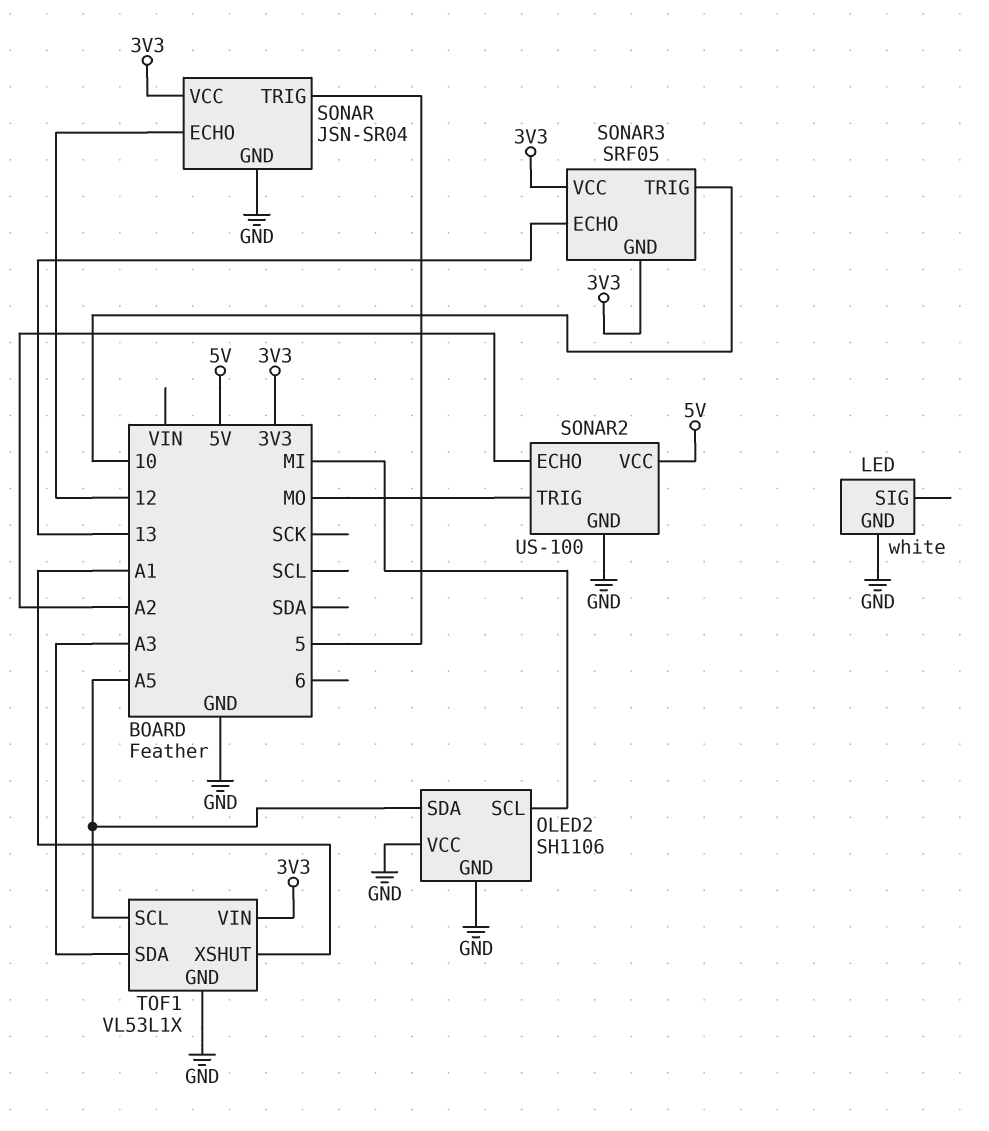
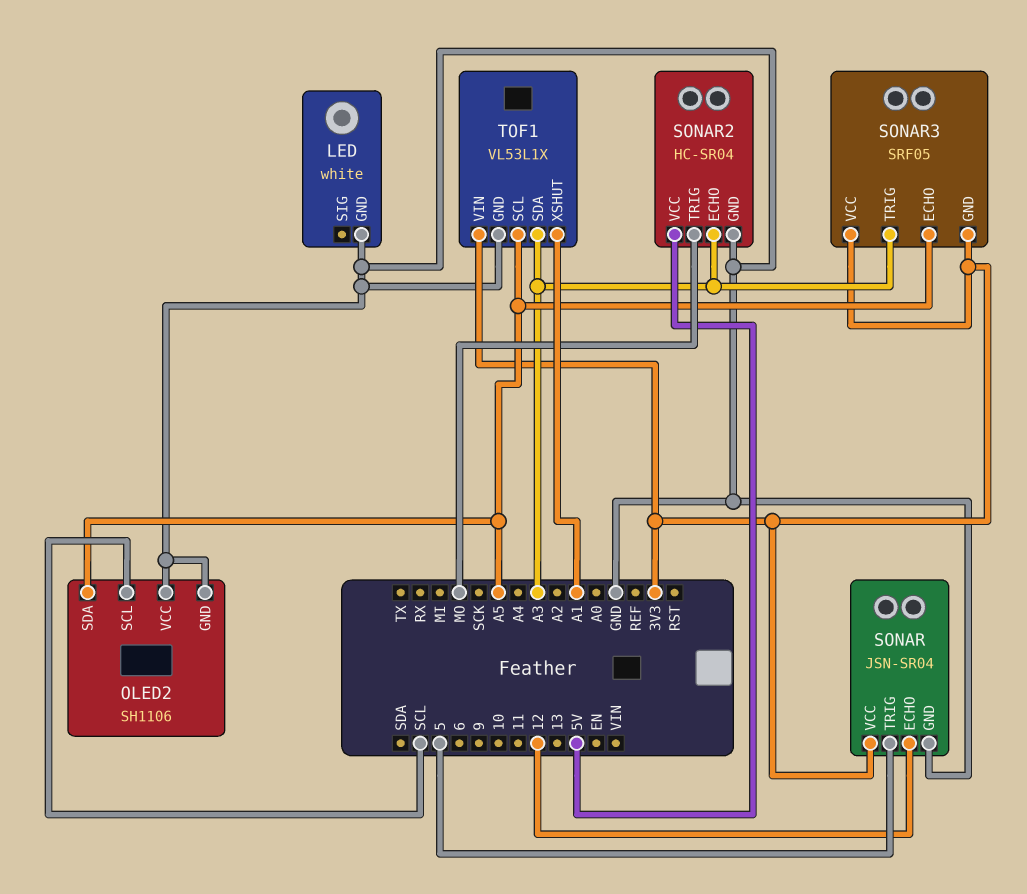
OLED2 pin SCL: MI -> SCL
SONAR2: US-100 -> HC-SR04
SONAR2 pin ECHO: A2 -> A3
SONAR3 pin ECHO: 13 -> A5
SONAR3 pin TRIG: 10 -> A3

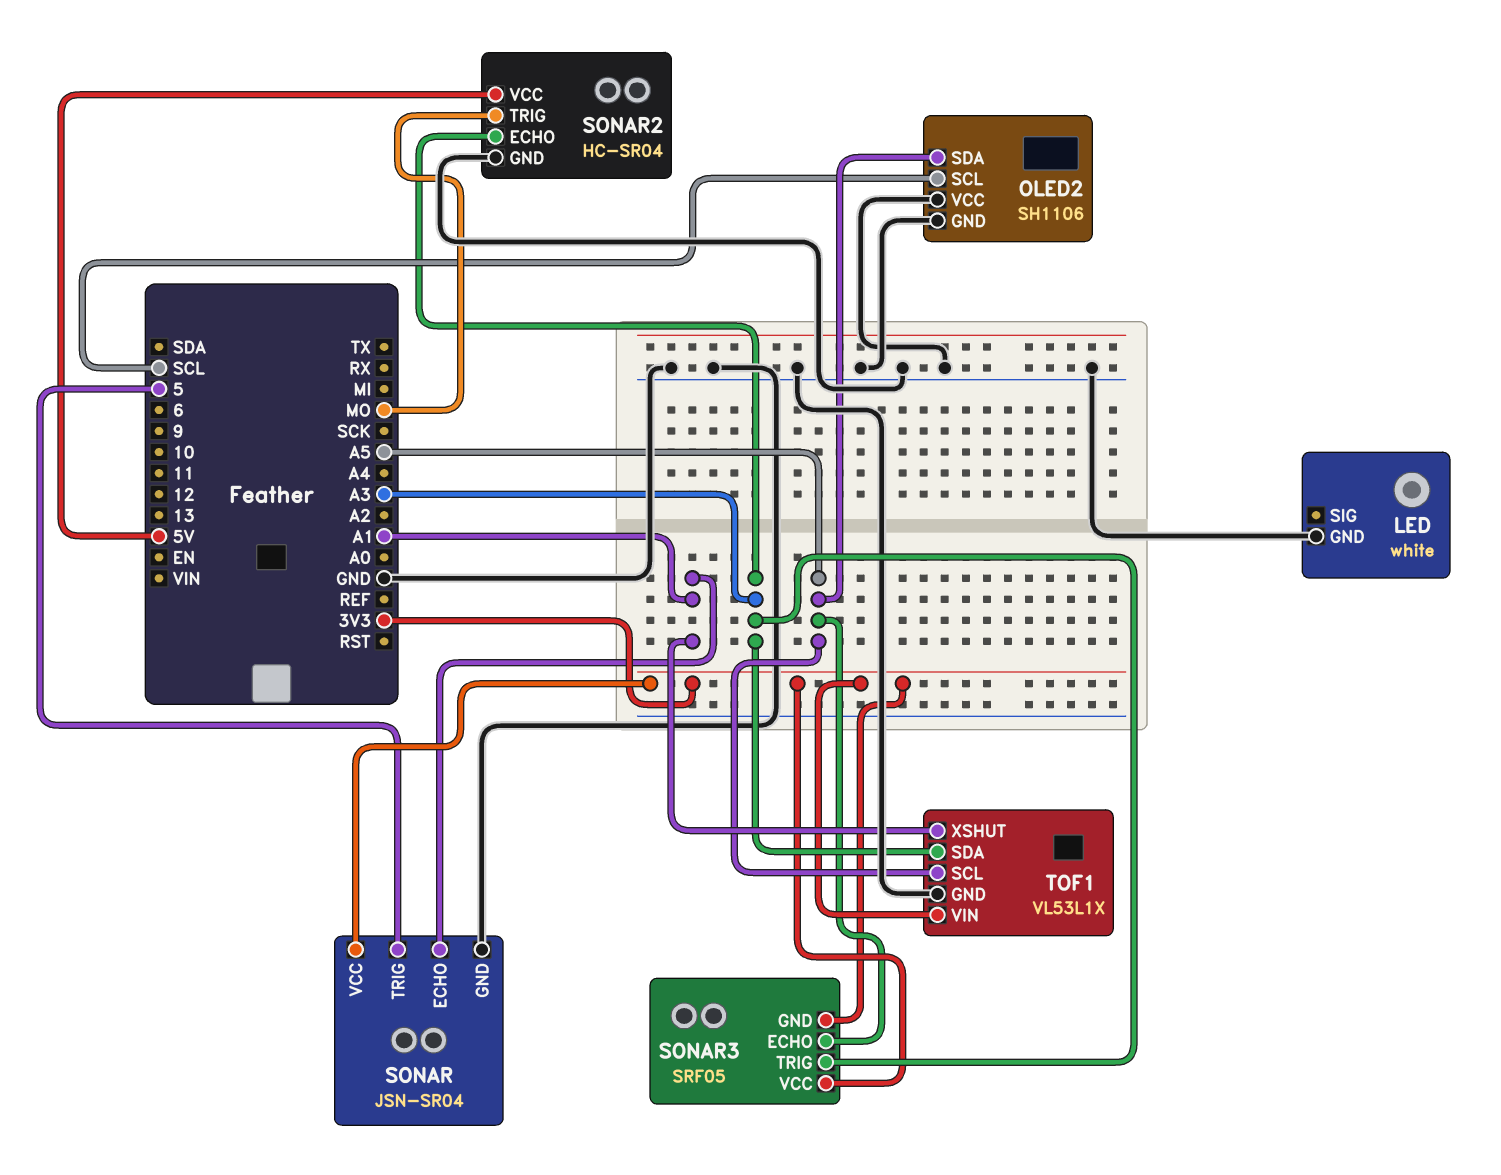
SONAR pin ECHO: 12 -> A1

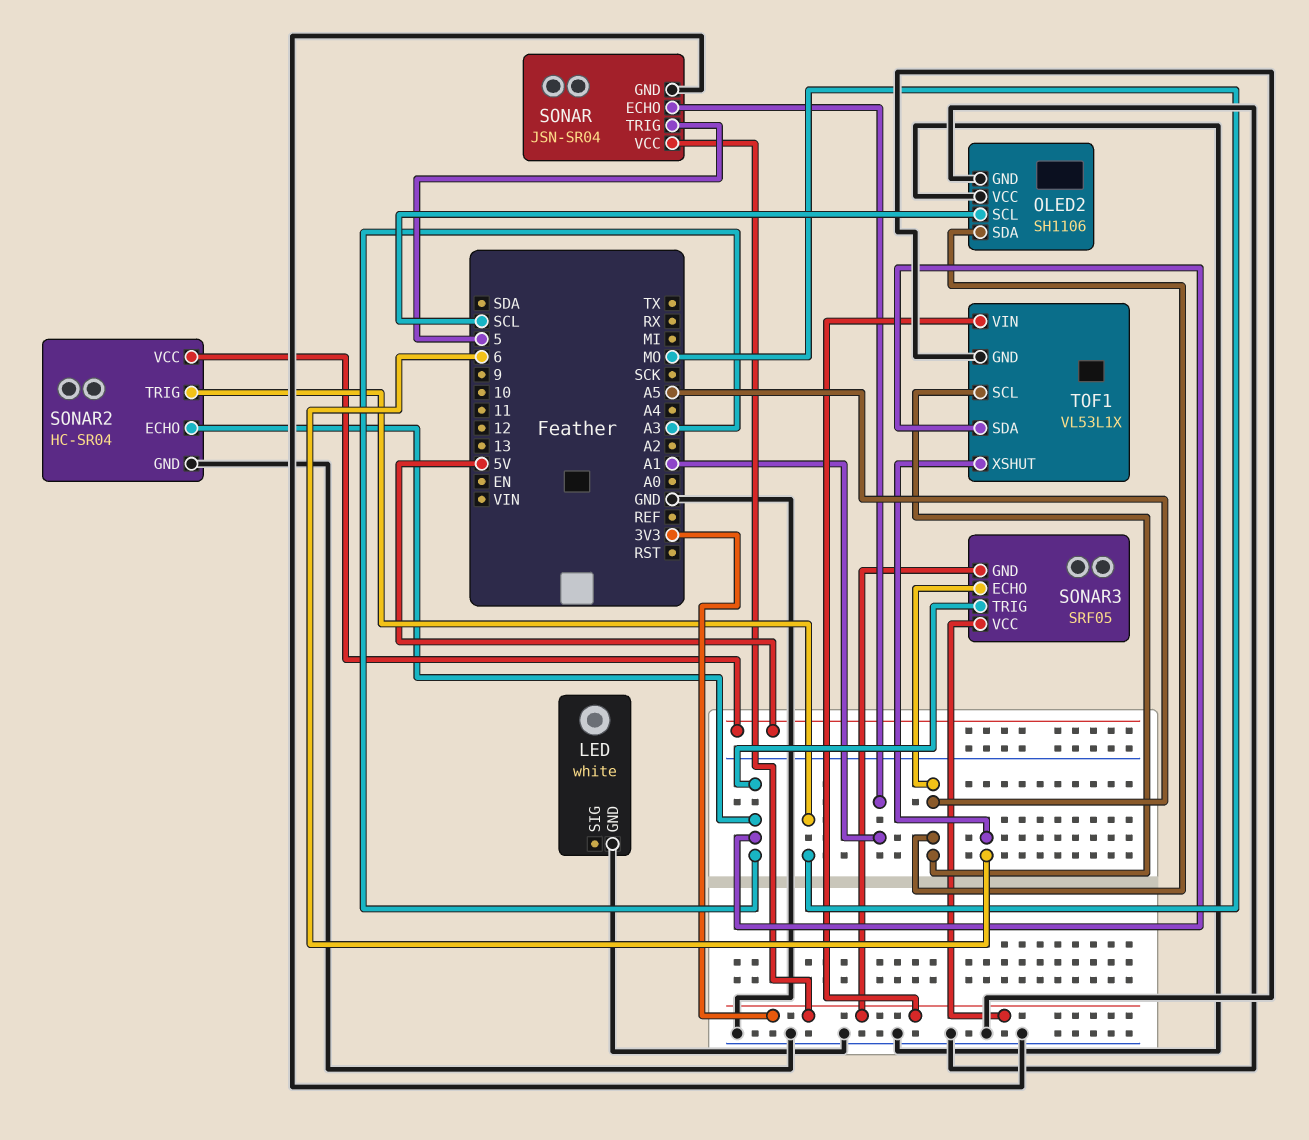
TOF1 pin XSHUT: A1 -> 6

